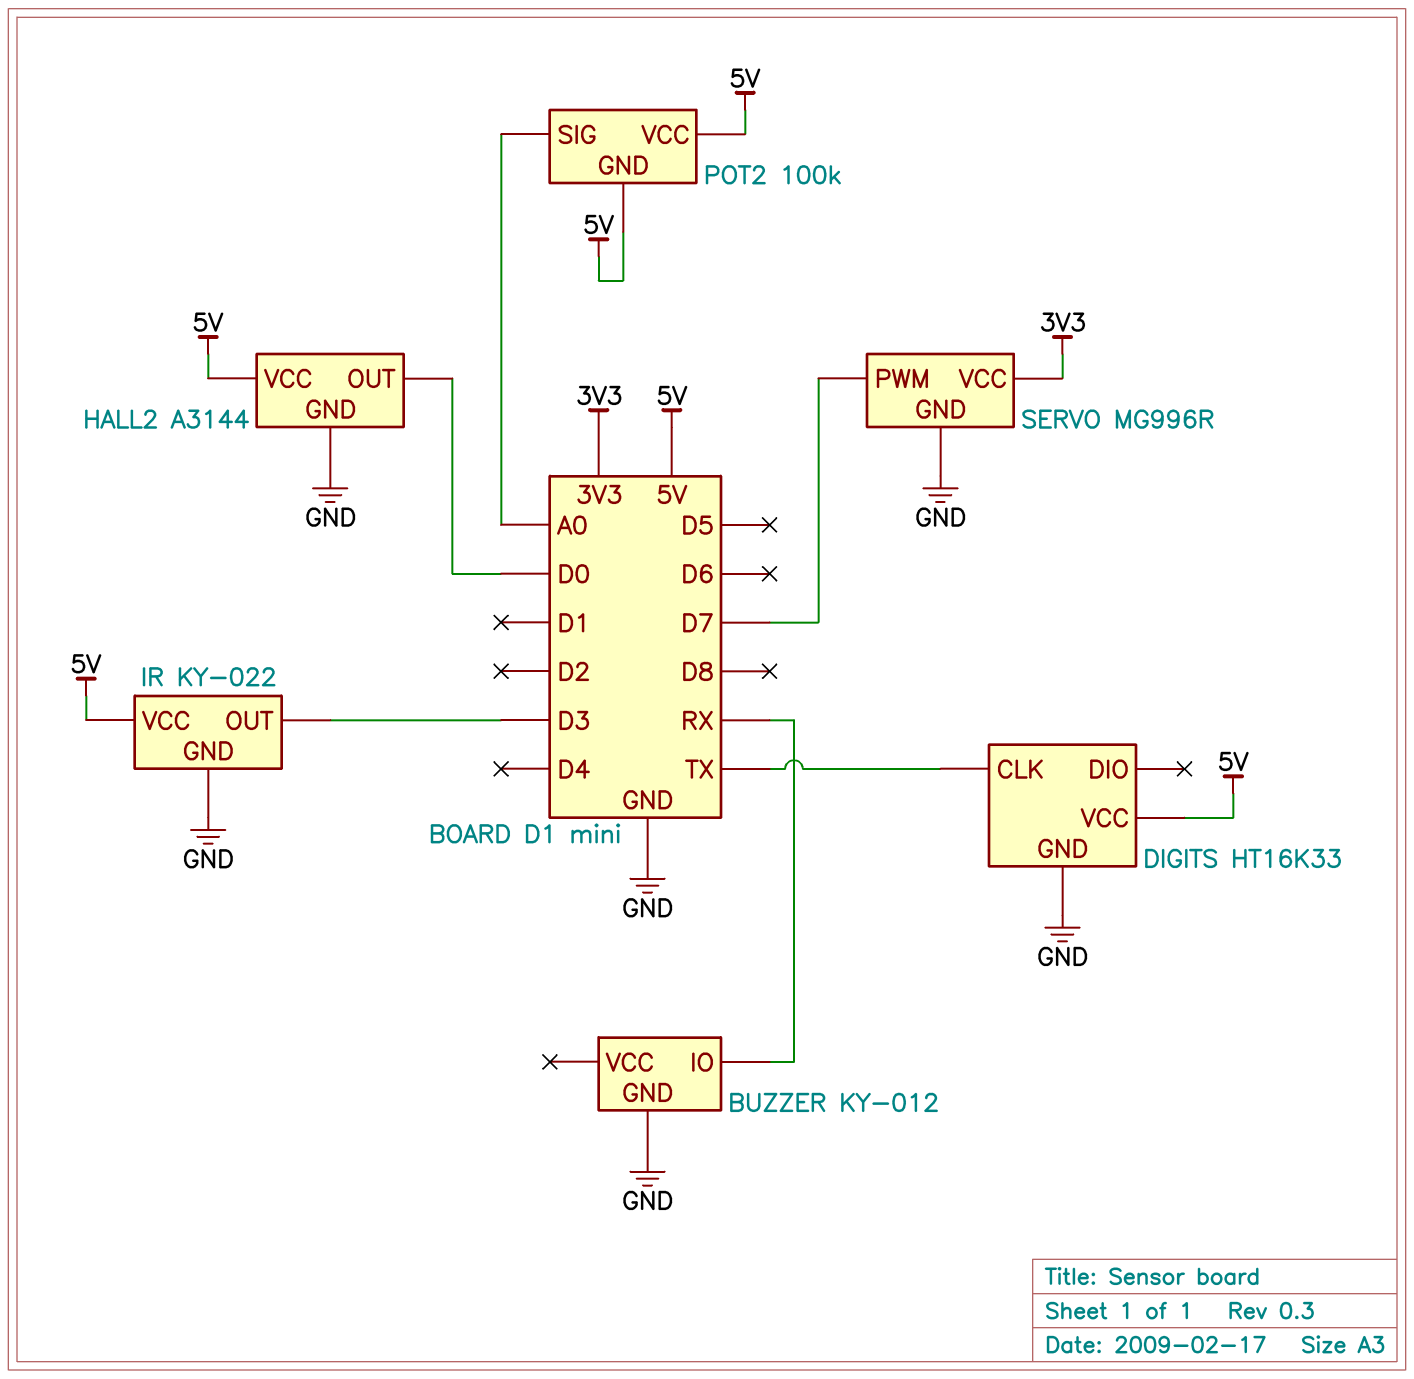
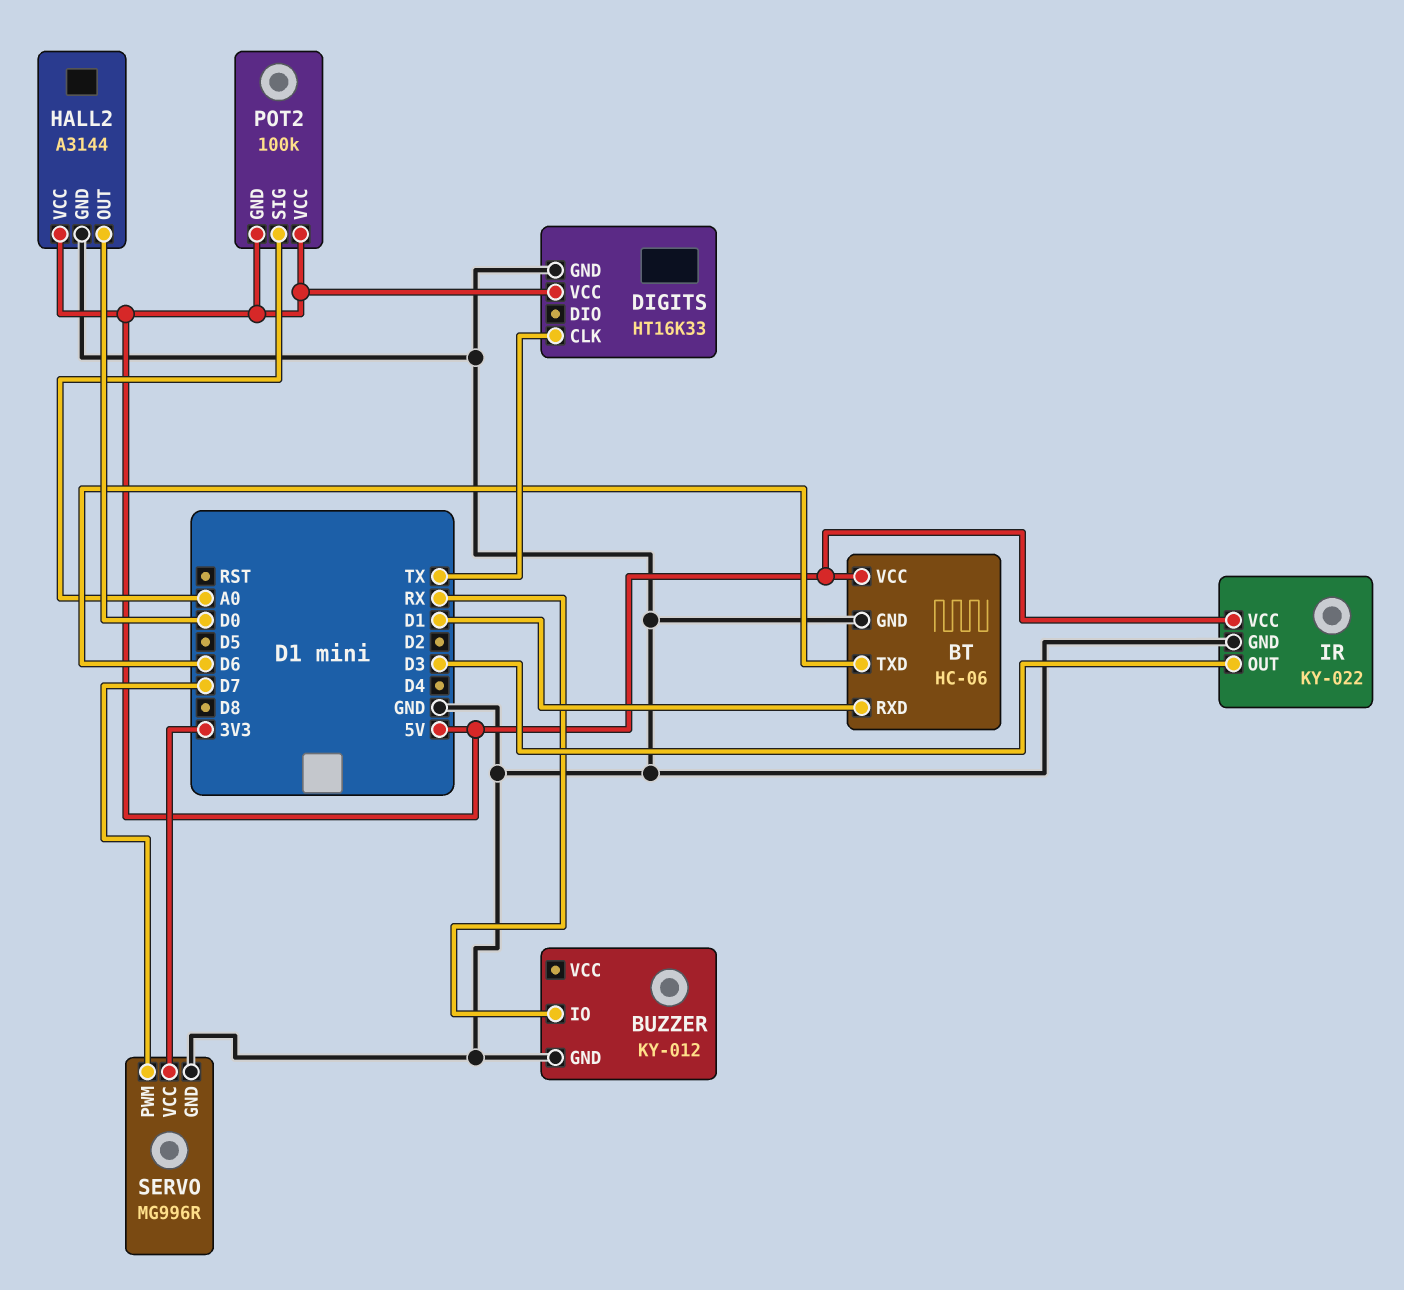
BT: none -> HC-06
BT pin GND: none -> GND
BT pin RXD: none -> D1
BT pin TXD: none -> D6
BT pin VCC: none -> 5V

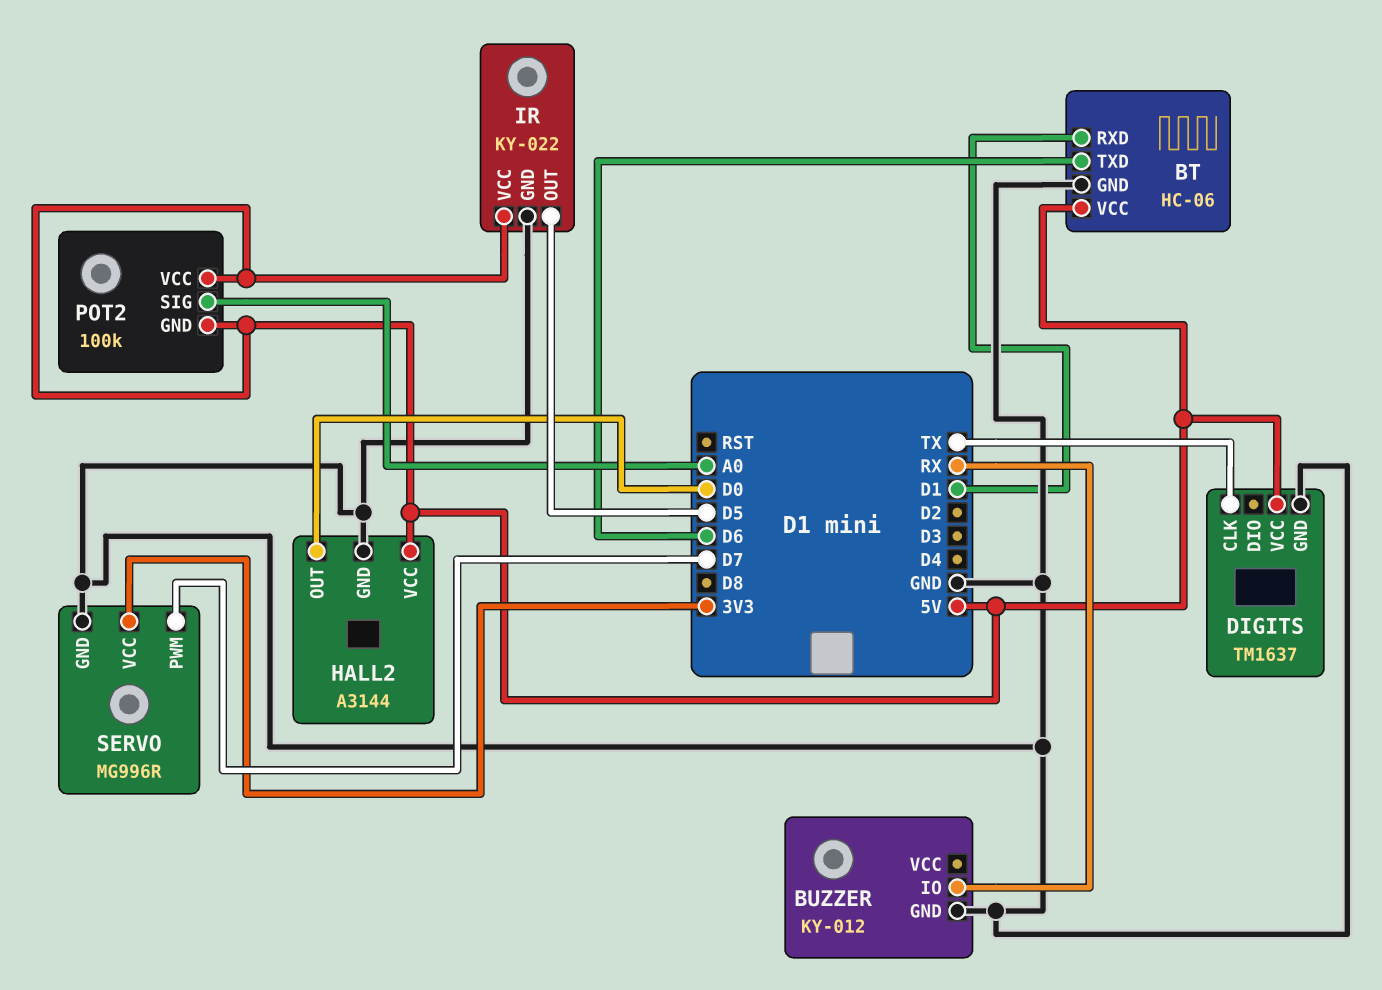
DIGITS: HT16K33 -> TM1637
IR pin OUT: D3 -> D5

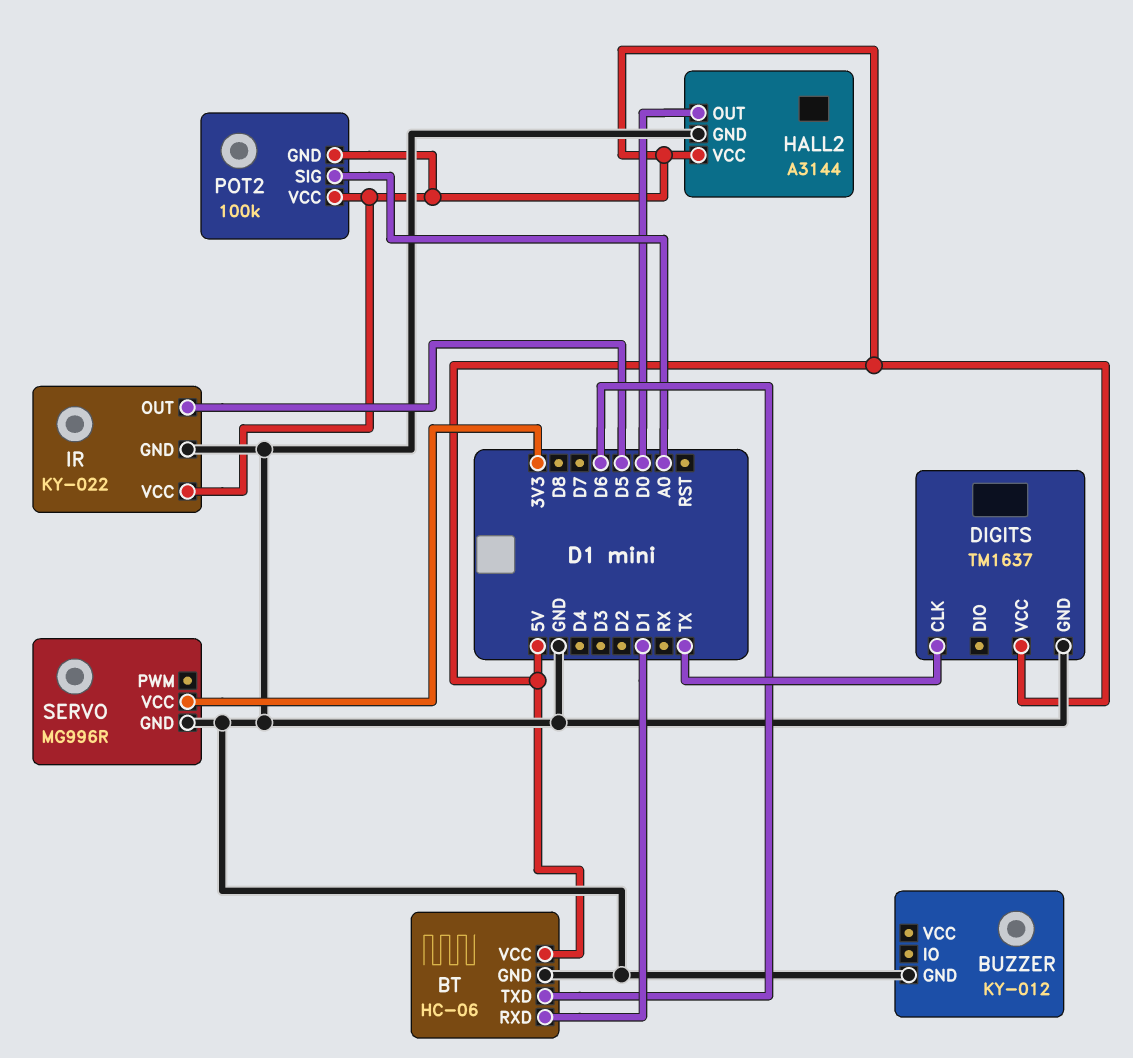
BUZZER pin IO: RX -> none
SERVO pin PWM: D7 -> none

